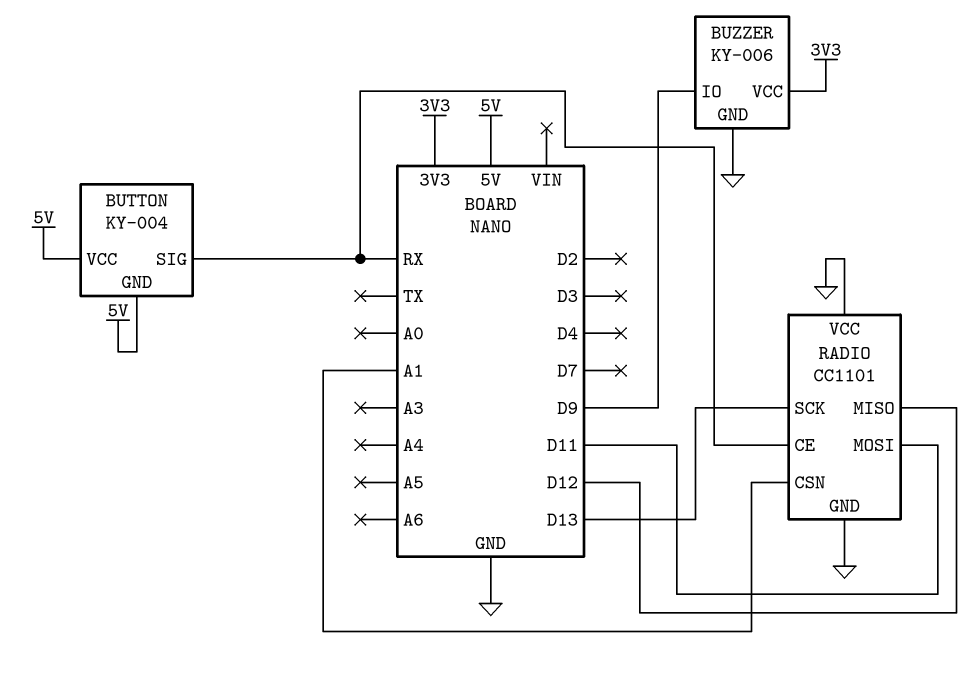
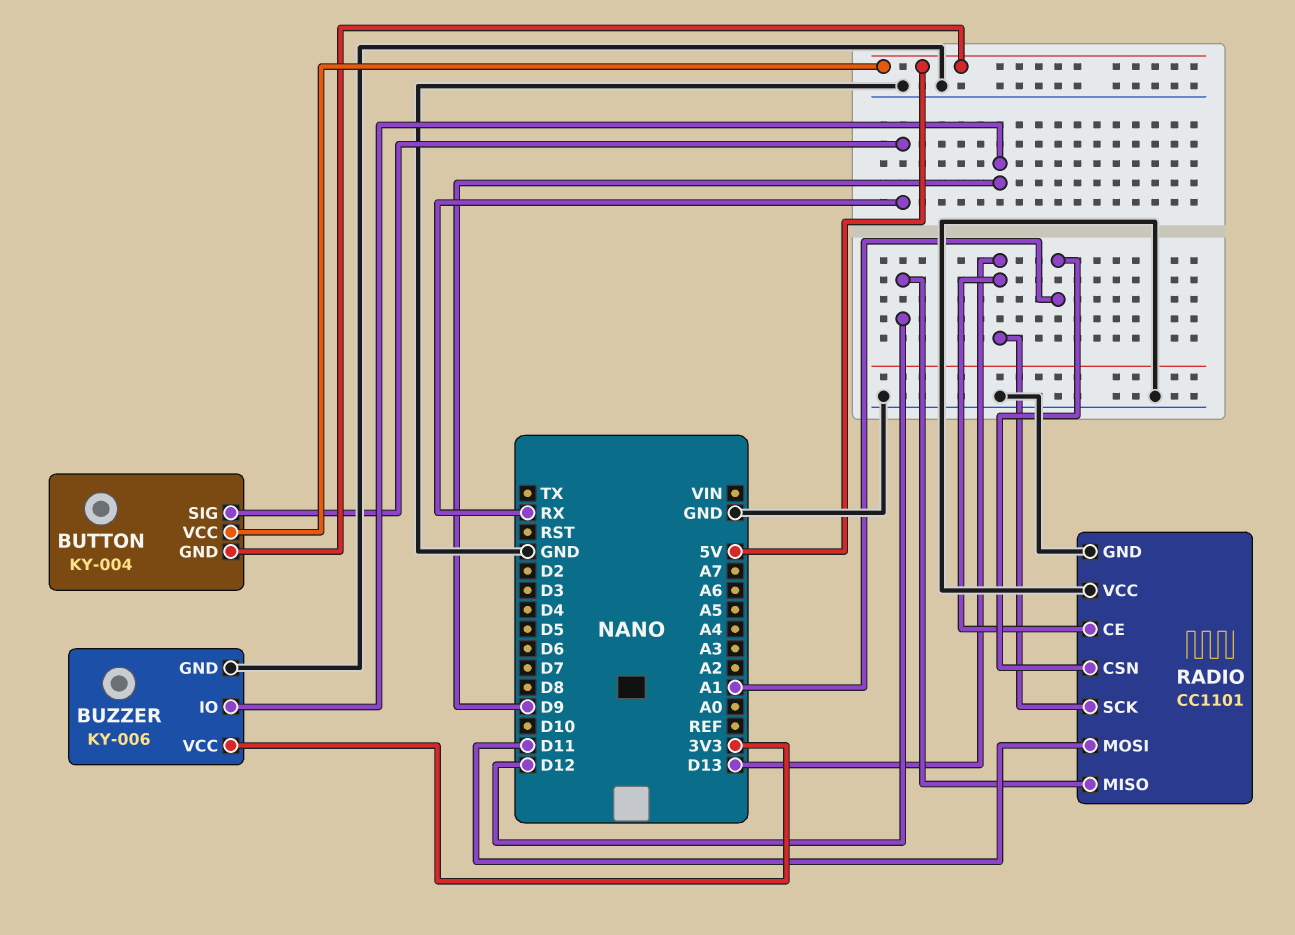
RADIO pin CE: RX -> D13

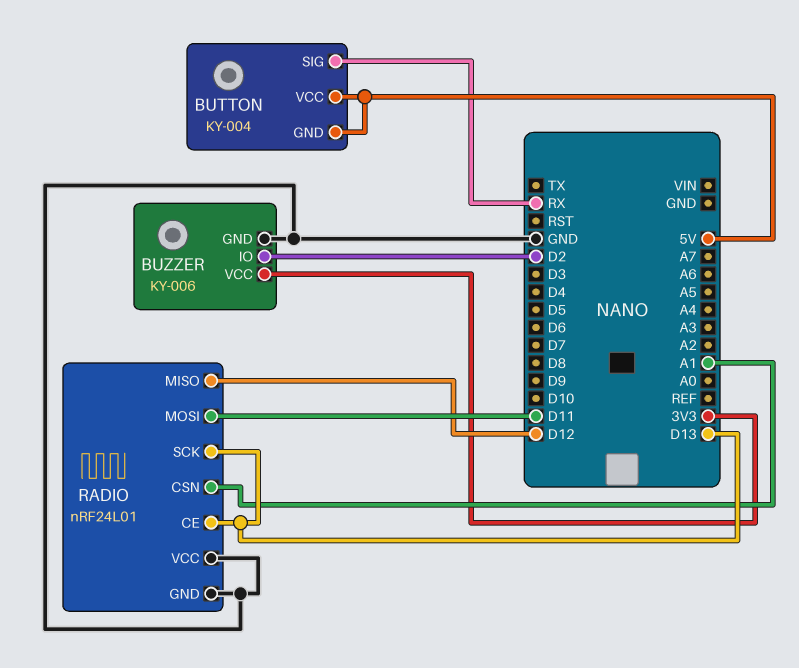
BUZZER pin IO: D9 -> D2
RADIO: CC1101 -> nRF24L01

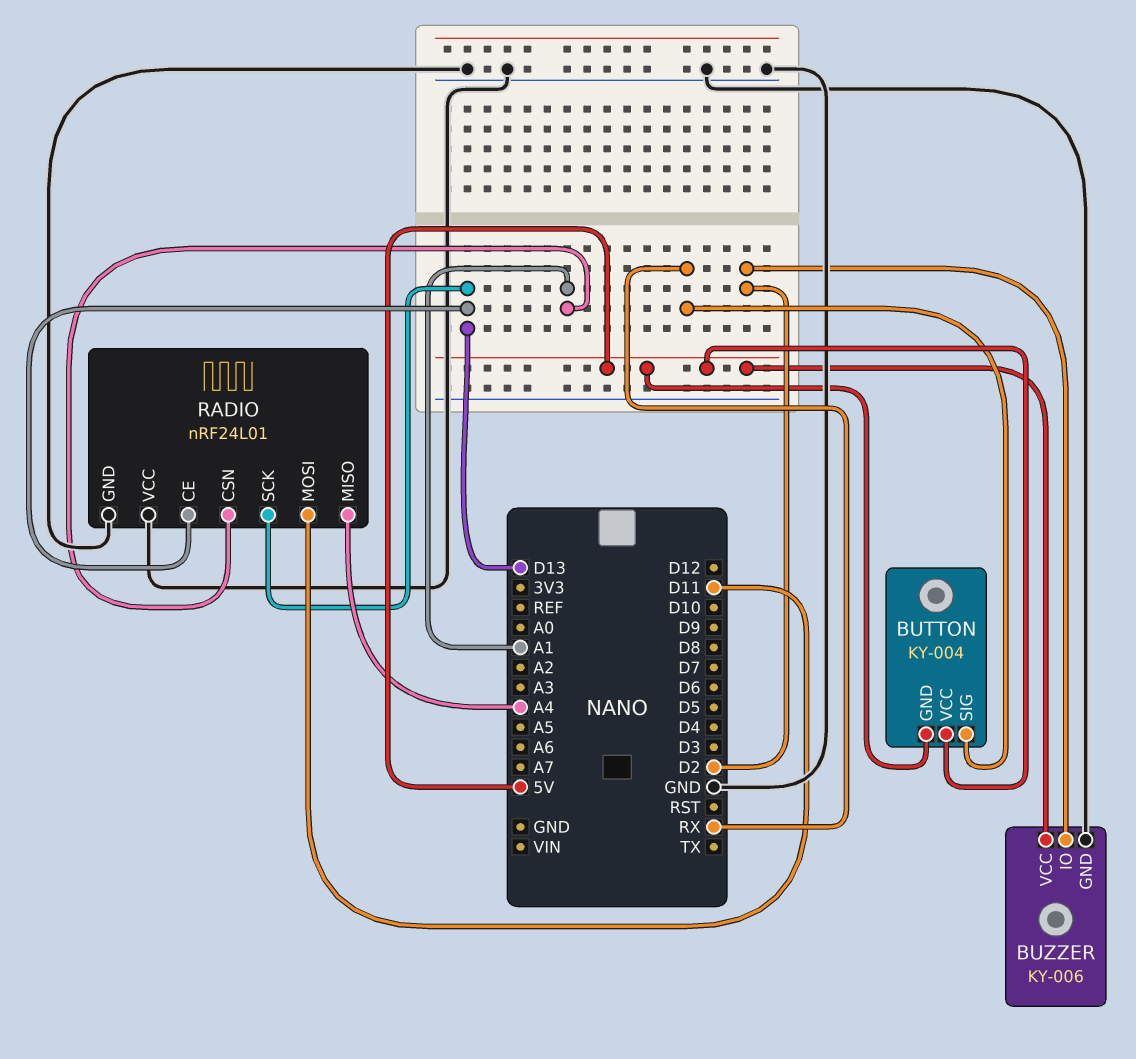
BUZZER pin VCC: 3V3 -> 5V
RADIO pin MISO: D12 -> A4

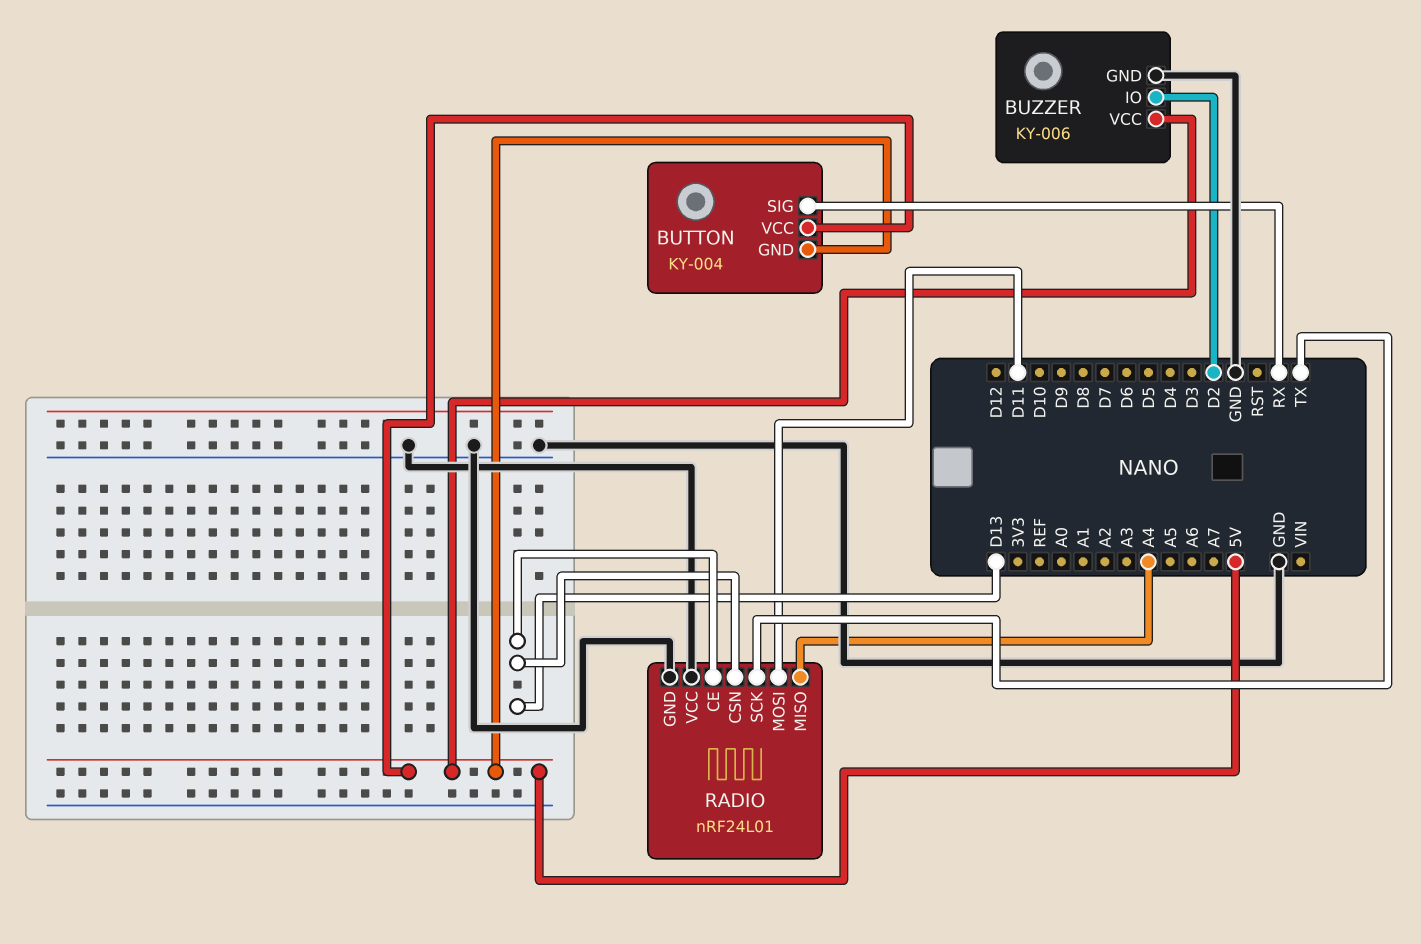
RADIO pin CSN: A1 -> D13
RADIO pin SCK: D13 -> TX

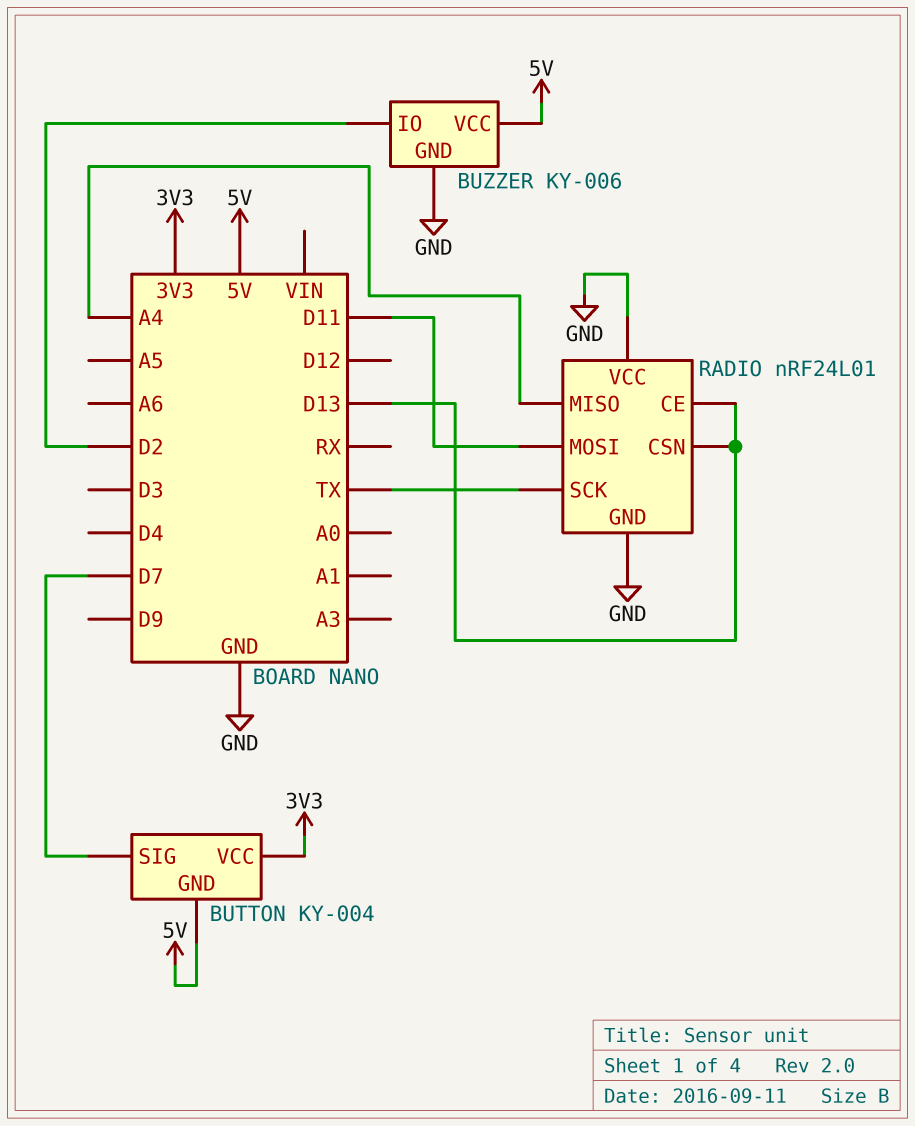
BUTTON pin SIG: RX -> D7
BUTTON pin VCC: 5V -> 3V3

